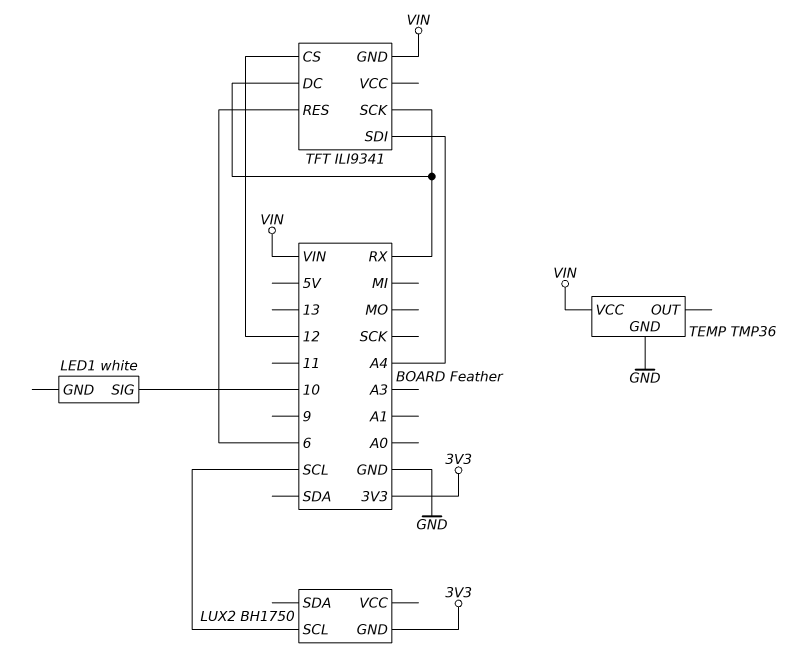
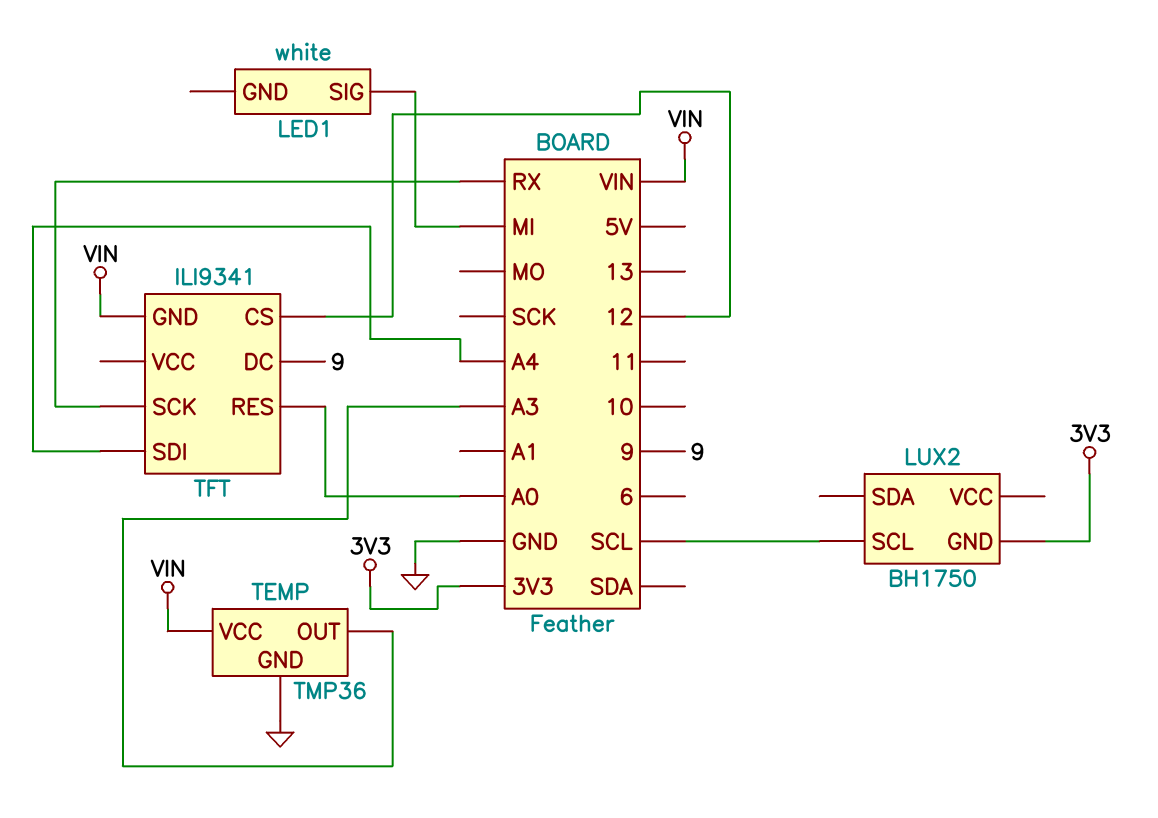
LED1 pin SIG: 10 -> MI
TEMP pin OUT: none -> A3
TFT pin DC: RX -> 9
TFT pin RES: 6 -> A0

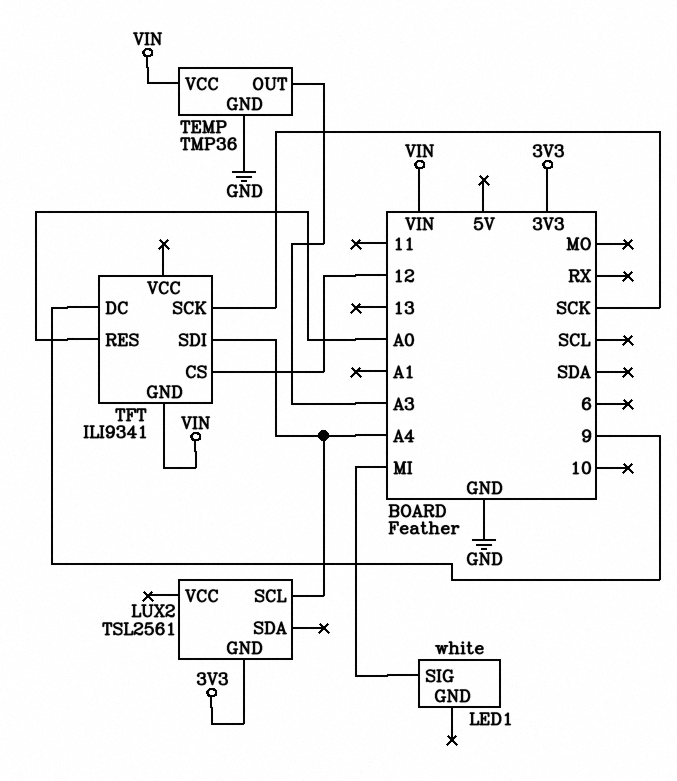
LUX2: BH1750 -> TSL2561
LUX2 pin SCL: SCL -> A4
TFT pin SCK: RX -> SCK

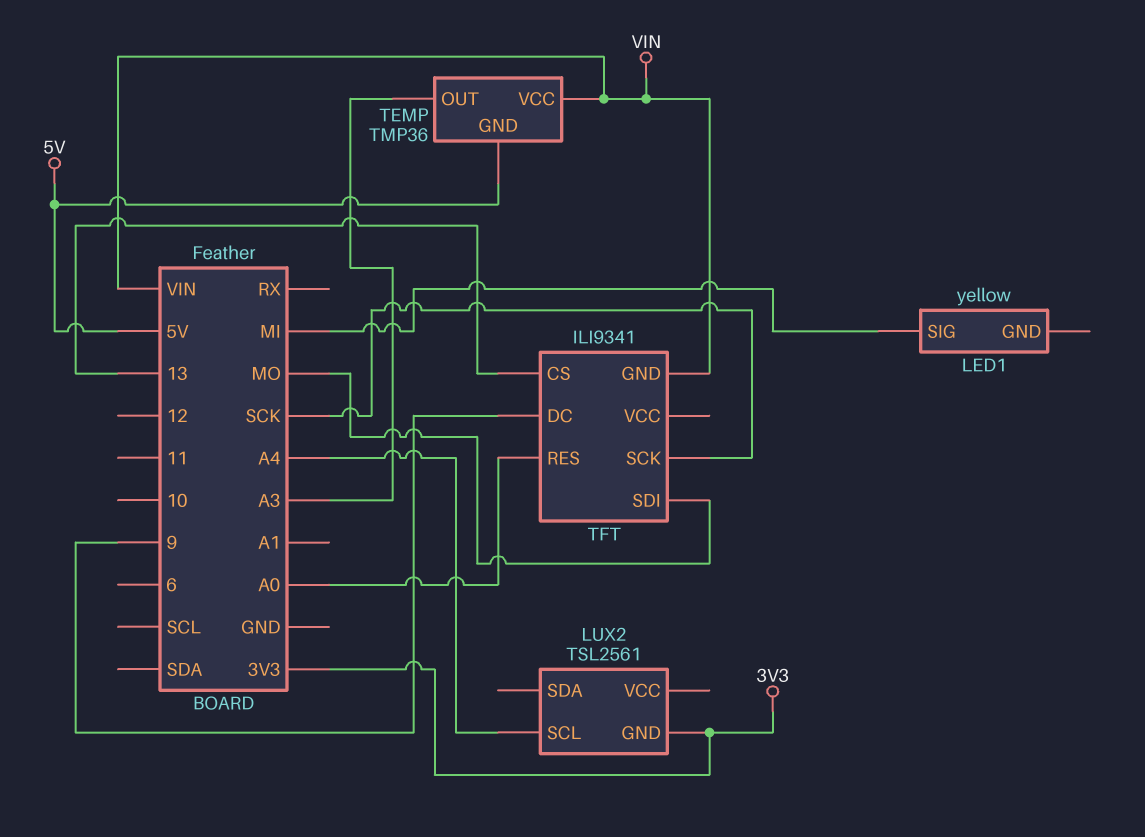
LED1: white -> yellow
TEMP pin GND: GND -> 5V
TFT pin CS: 12 -> 13
TFT pin SDI: A4 -> MO

